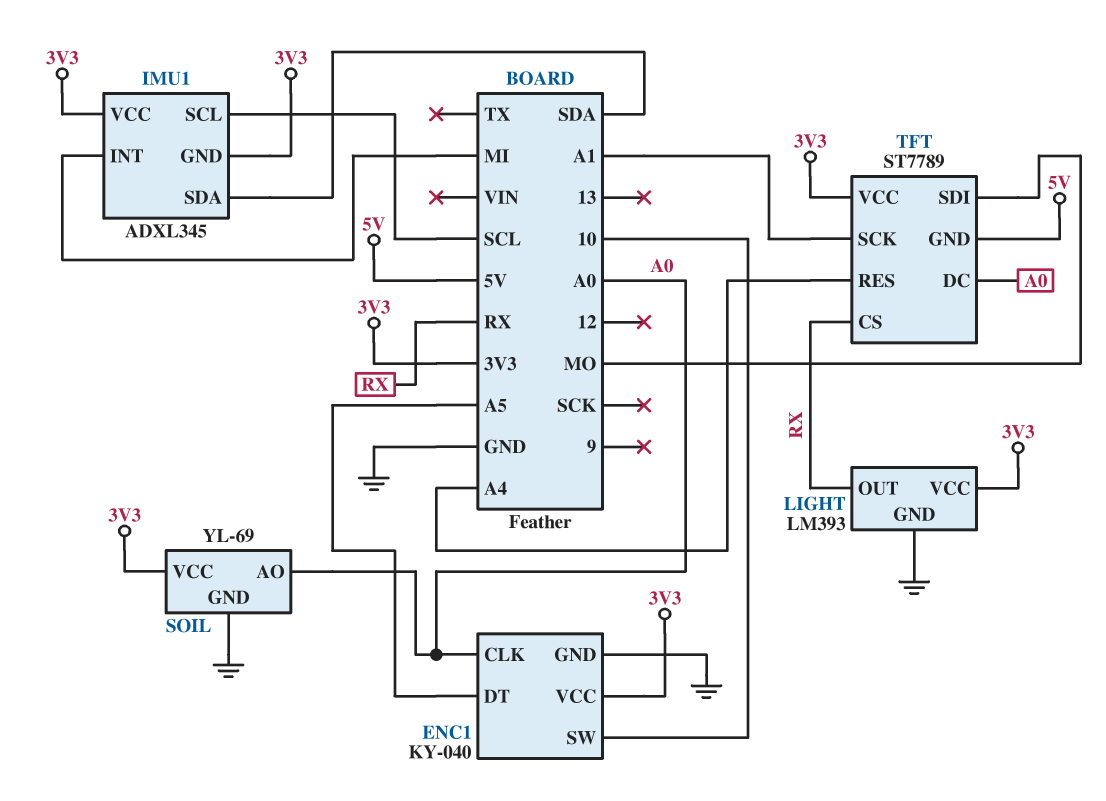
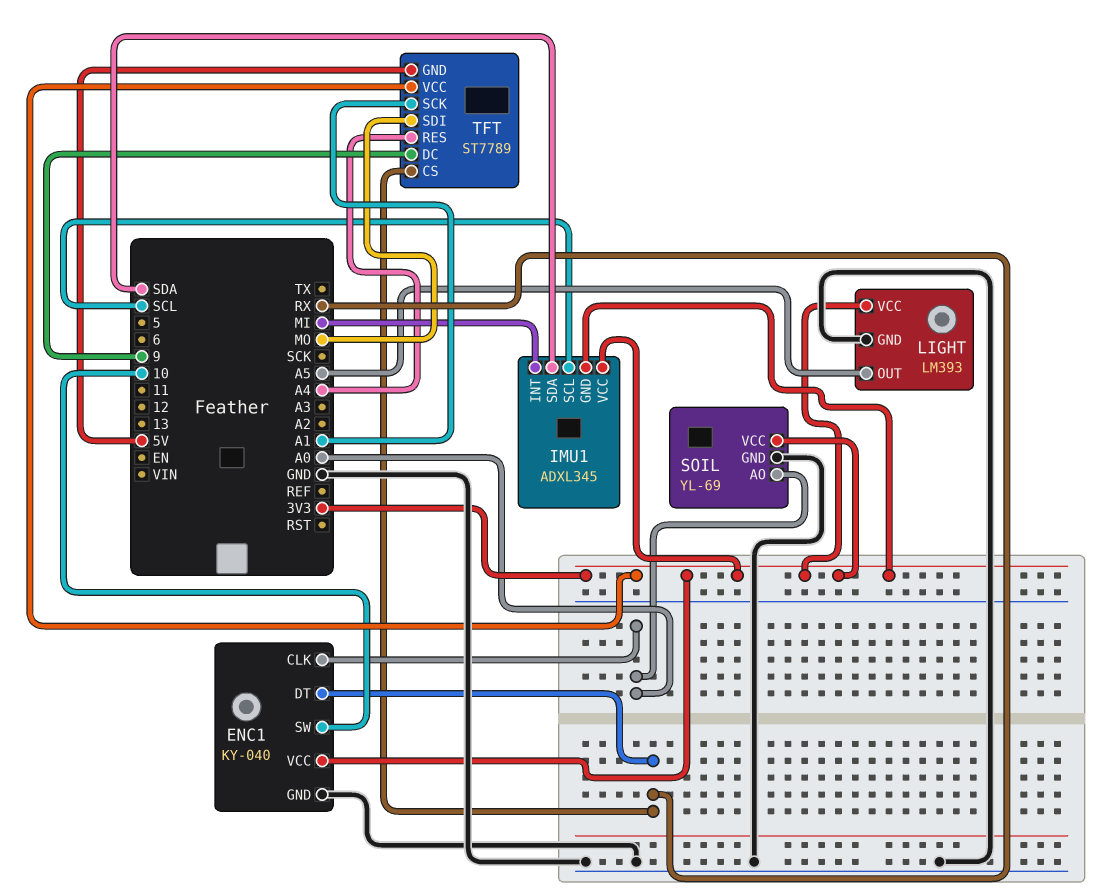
ENC1 pin DT: A5 -> RX
LIGHT pin OUT: RX -> A5
TFT pin DC: A0 -> 9

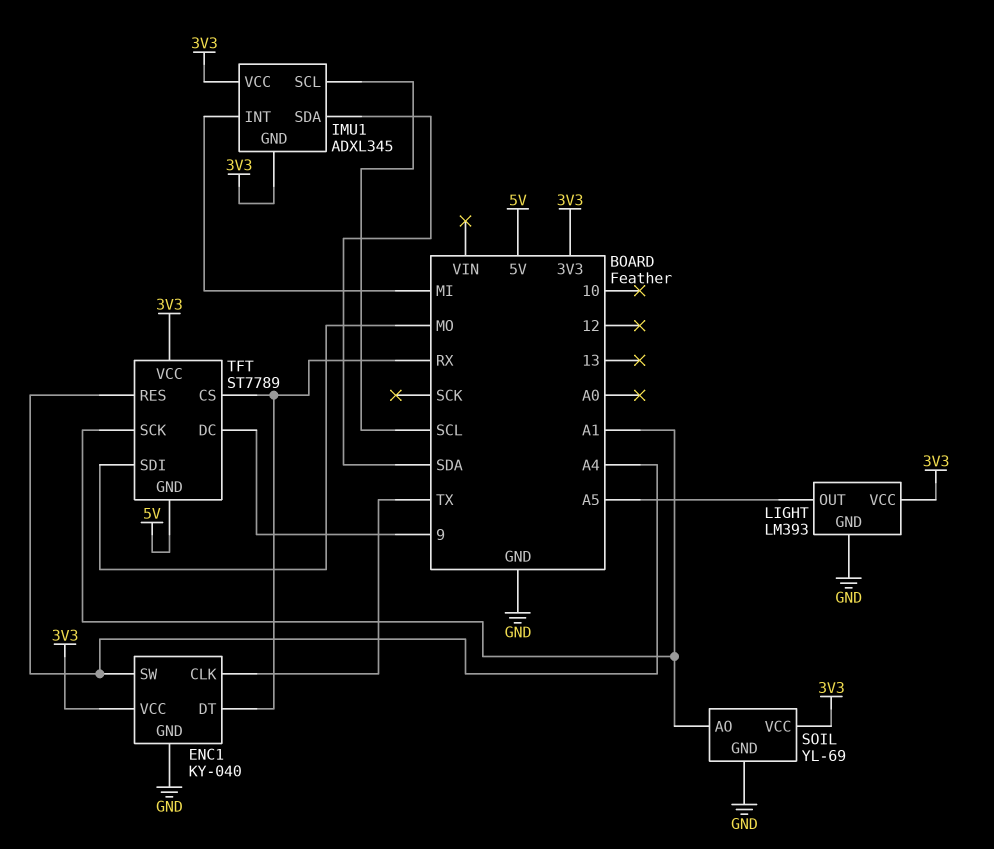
ENC1 pin CLK: A0 -> TX
ENC1 pin SW: 10 -> A4
SOIL pin AO: A0 -> A1

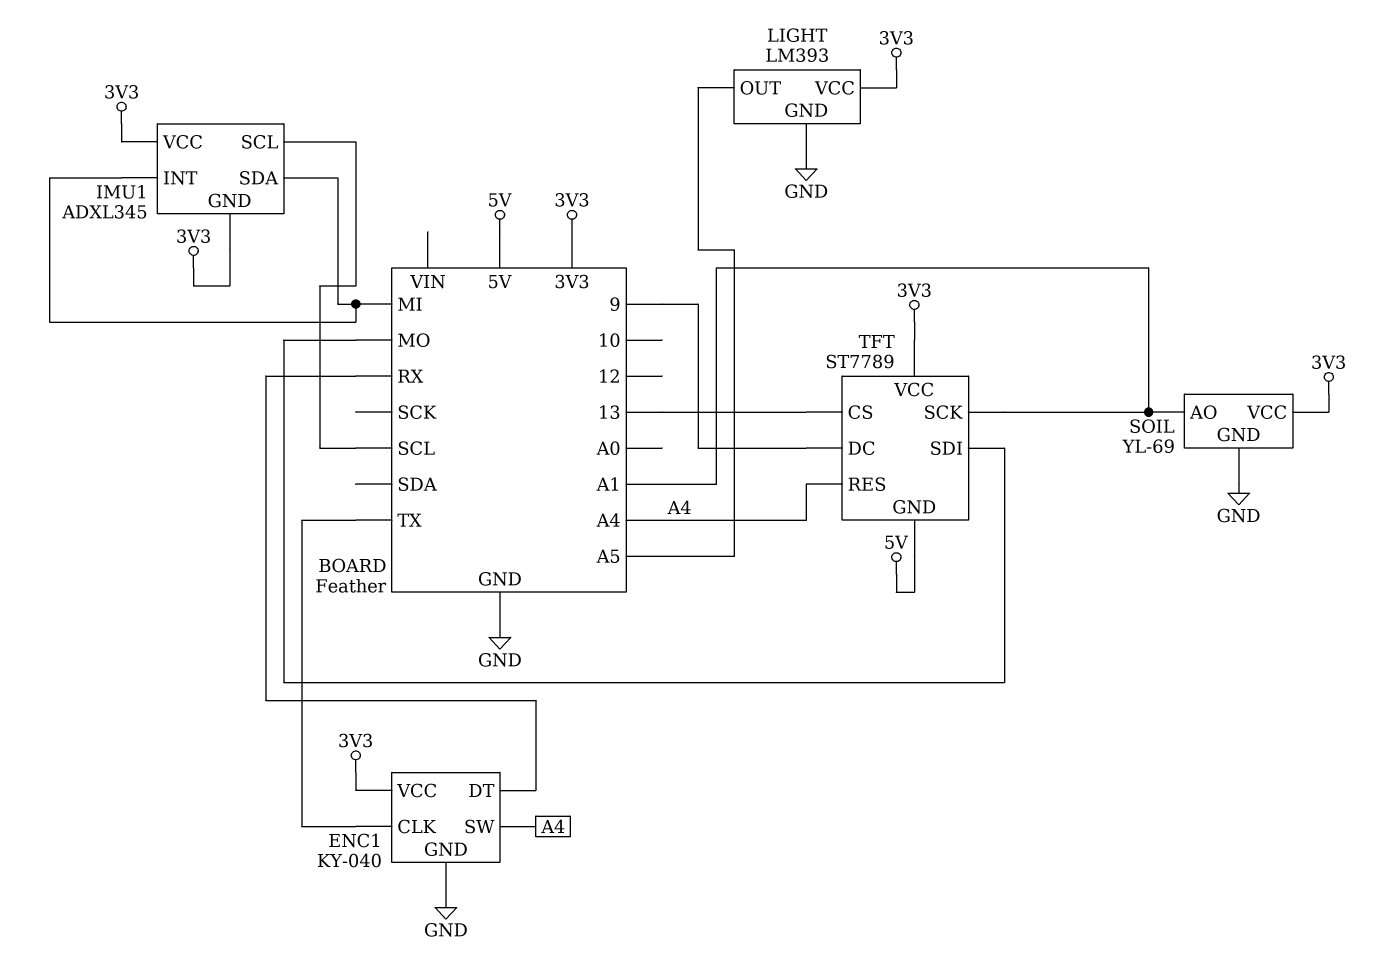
IMU1 pin SDA: SDA -> MI
TFT pin CS: RX -> 13

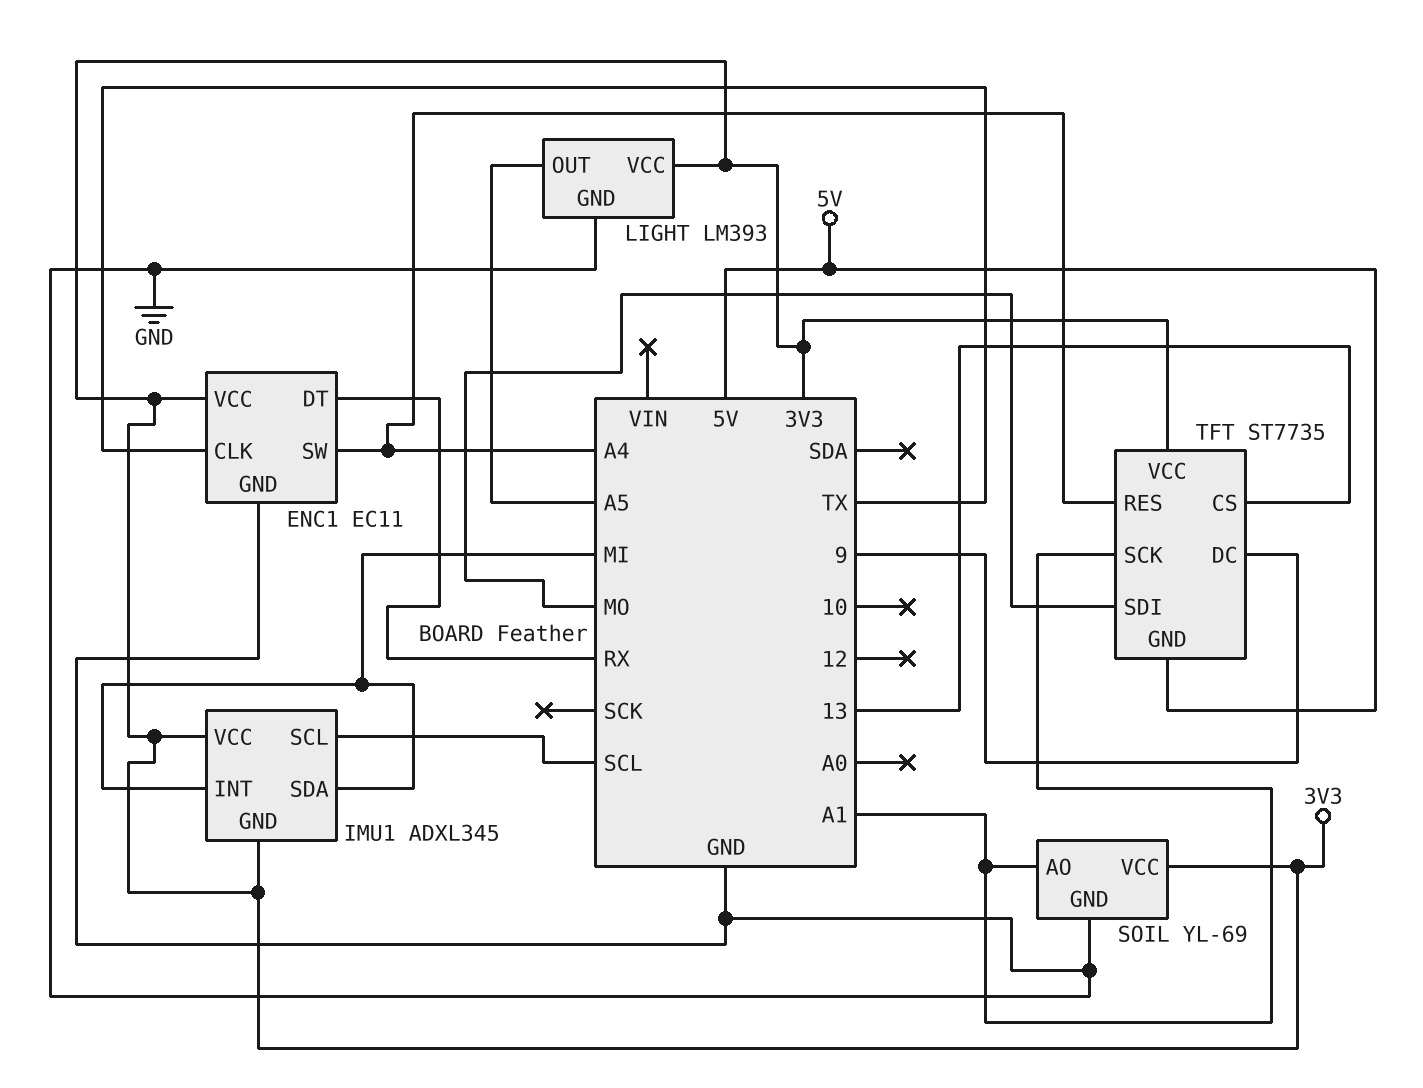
ENC1: KY-040 -> EC11
TFT: ST7789 -> ST7735

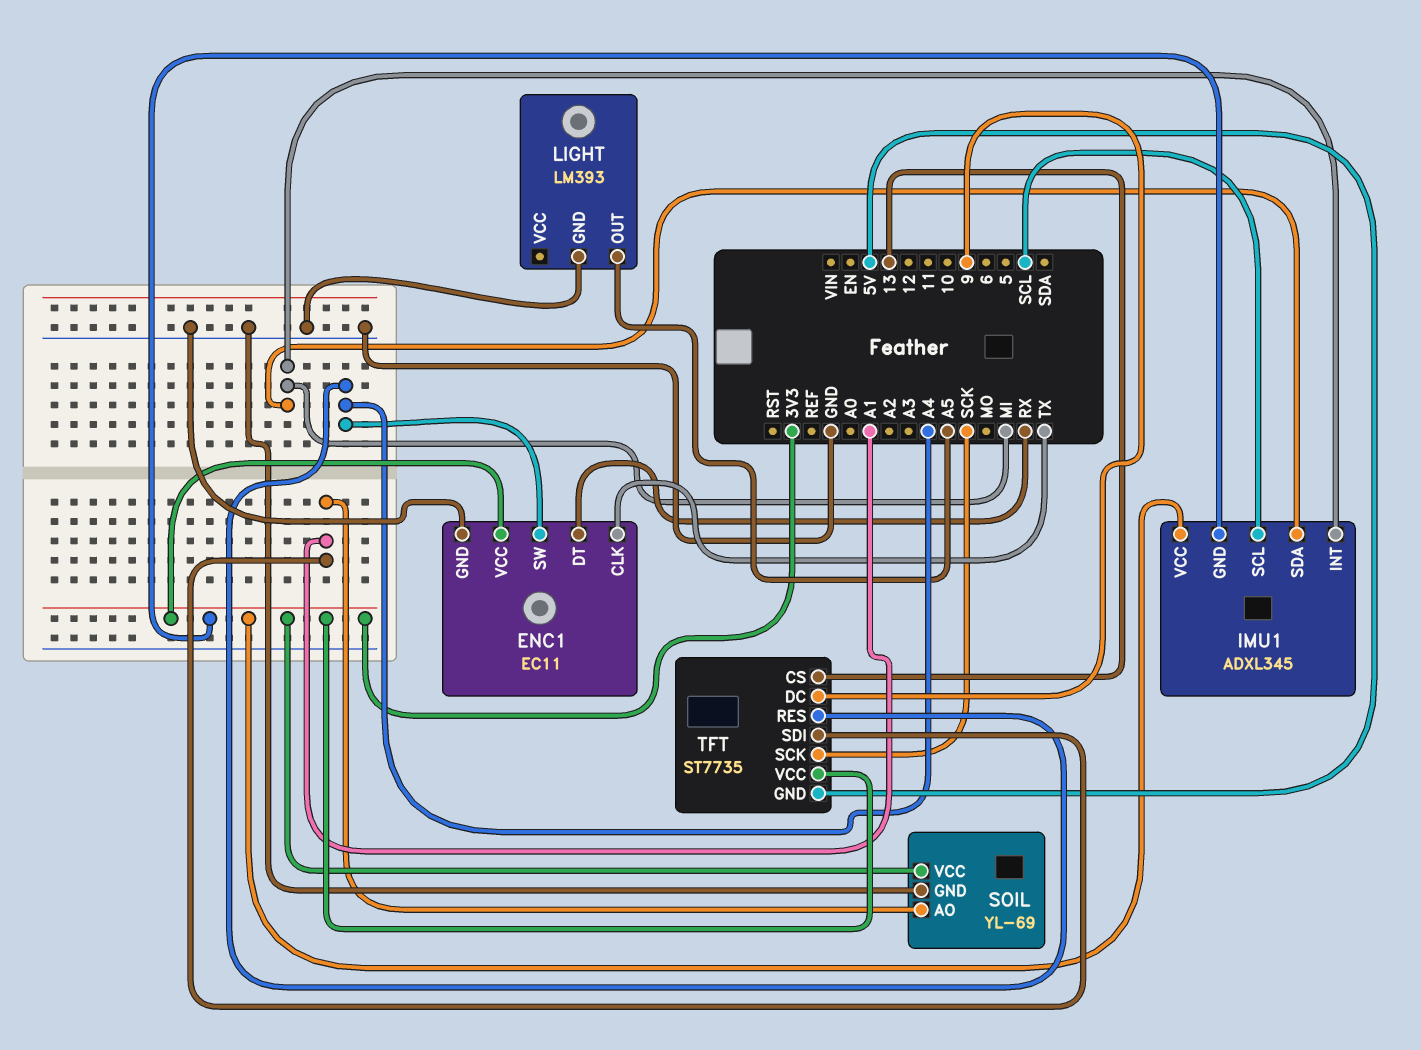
LIGHT pin VCC: 3V3 -> none
TFT pin SCK: A1 -> SCK
TFT pin SDI: MO -> A1

